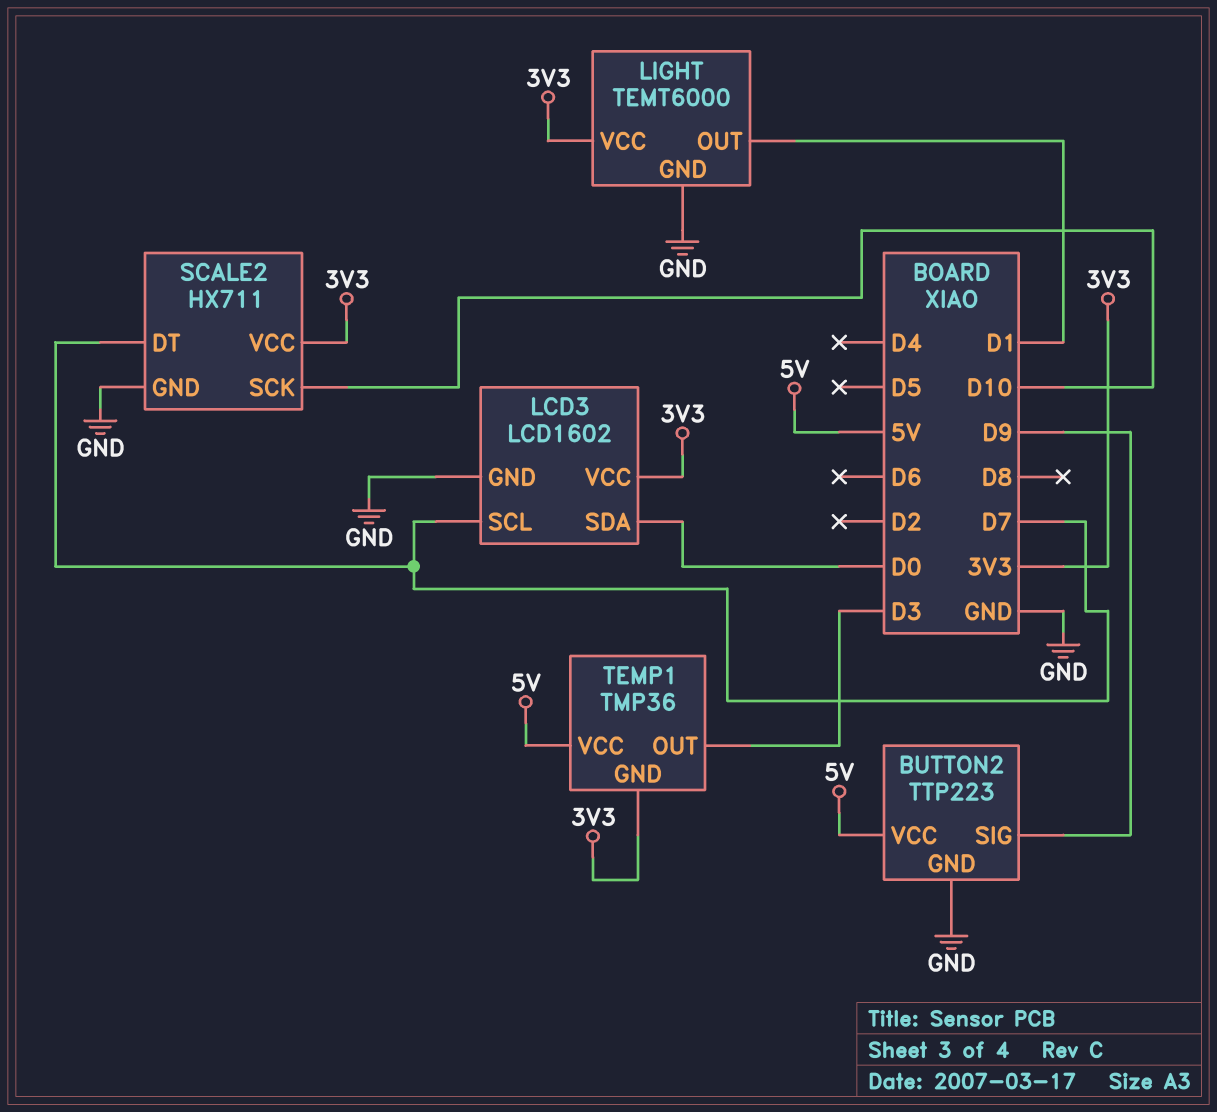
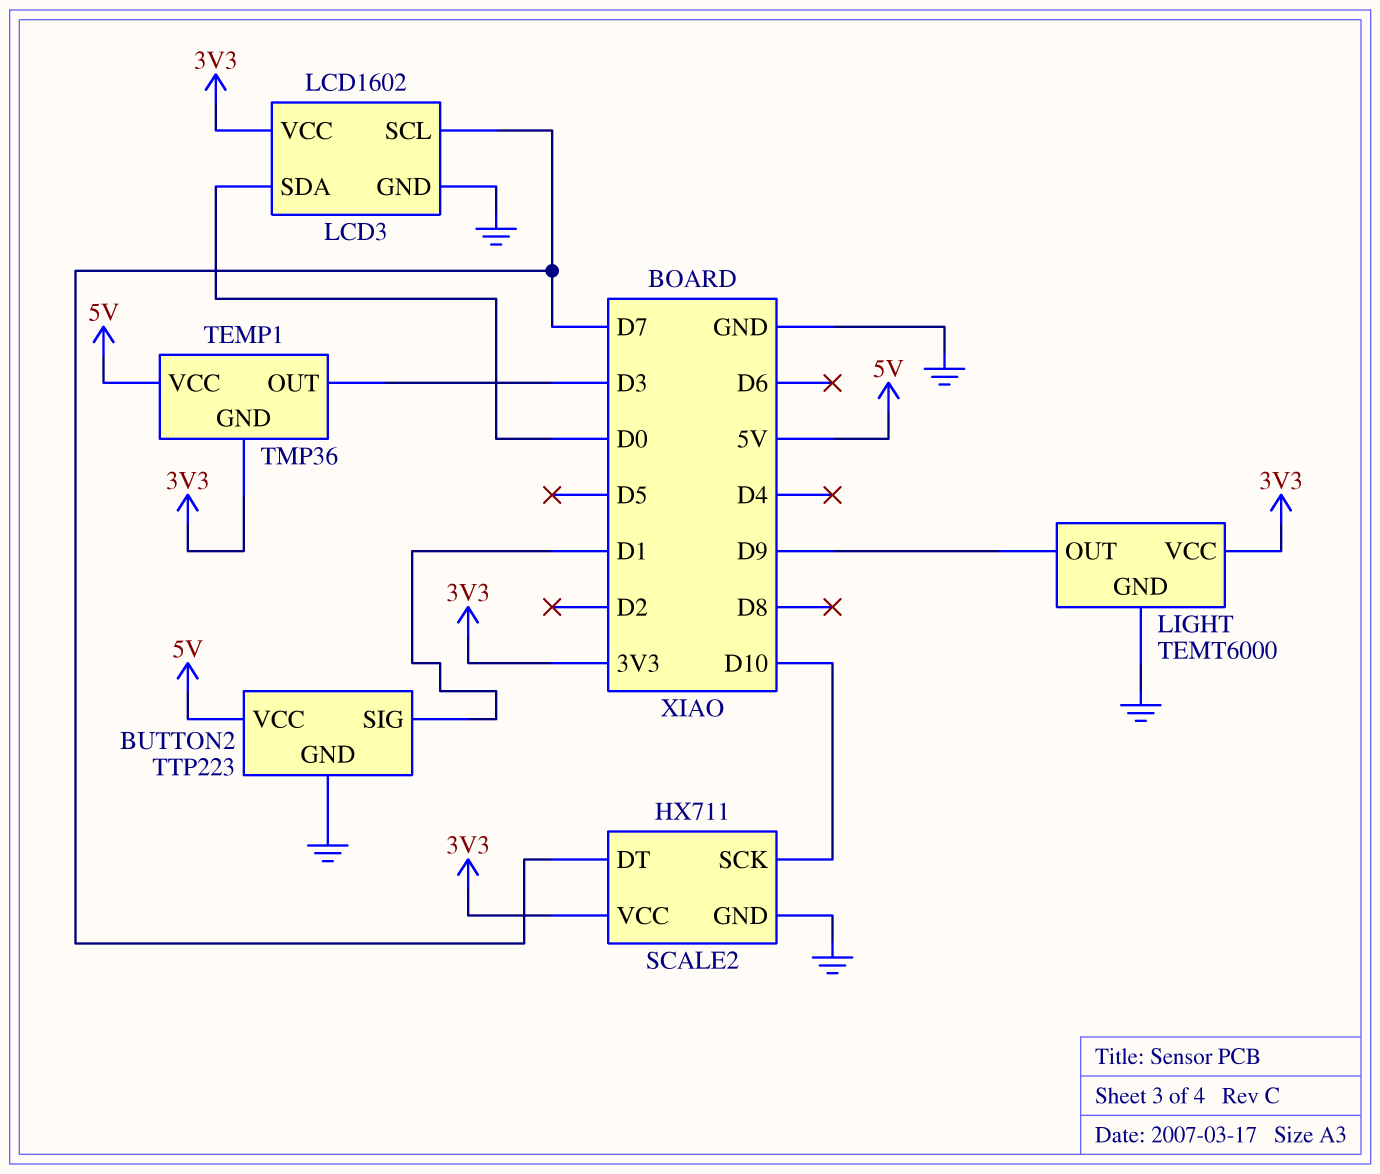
BUTTON2 pin SIG: D9 -> D1
LIGHT pin OUT: D1 -> D9

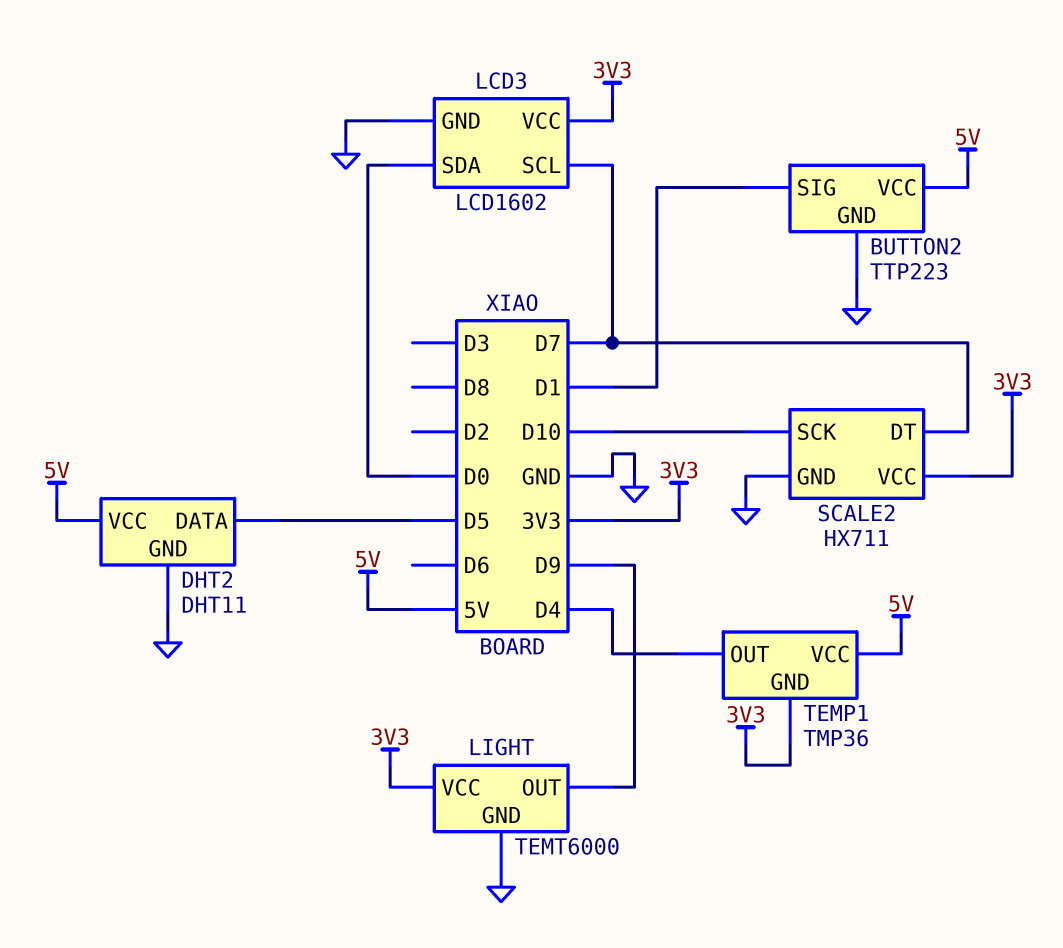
DHT2: none -> DHT11
DHT2 pin DATA: none -> D5
DHT2 pin GND: none -> GND
DHT2 pin VCC: none -> 5V
TEMP1 pin OUT: D3 -> D4

